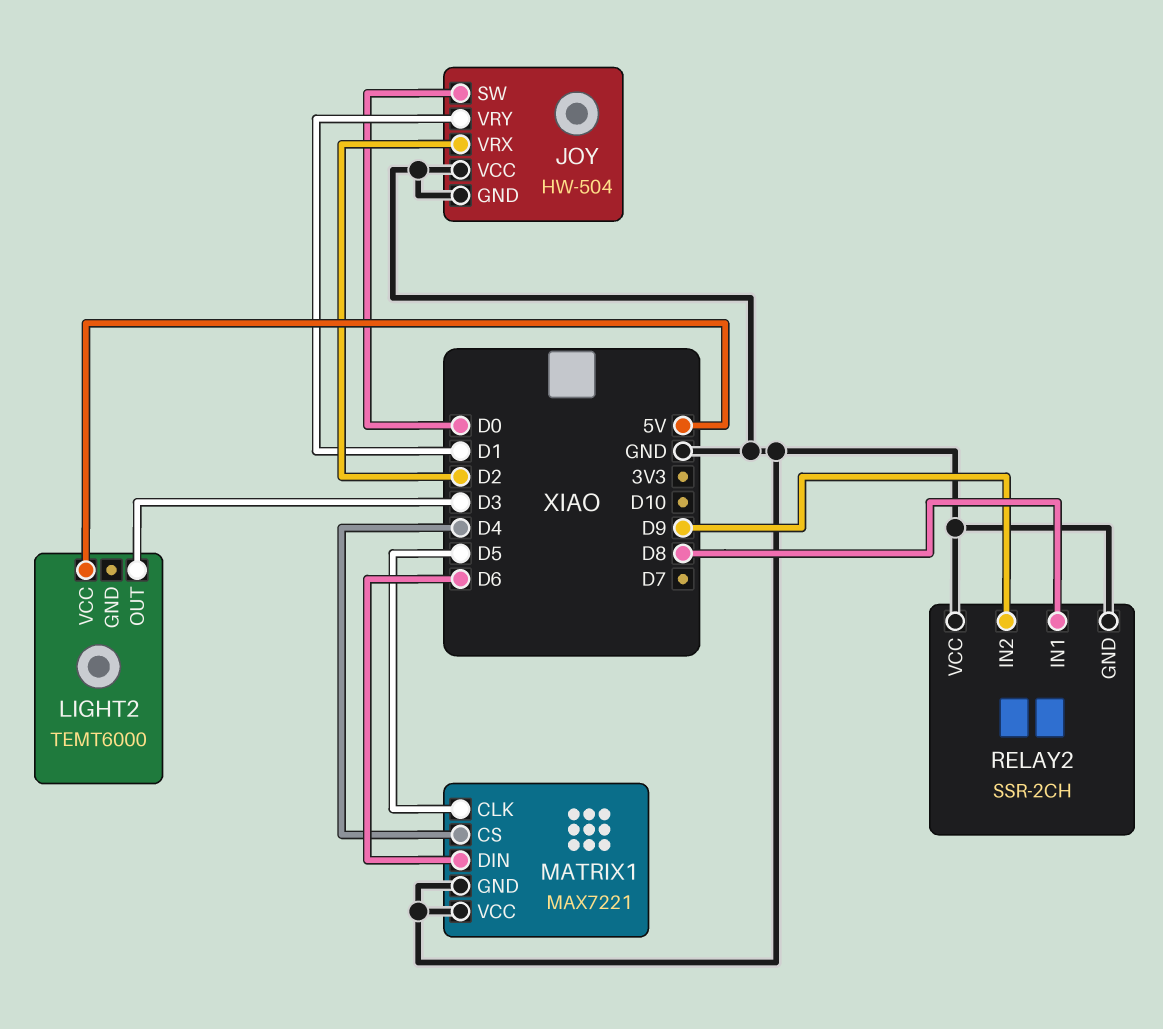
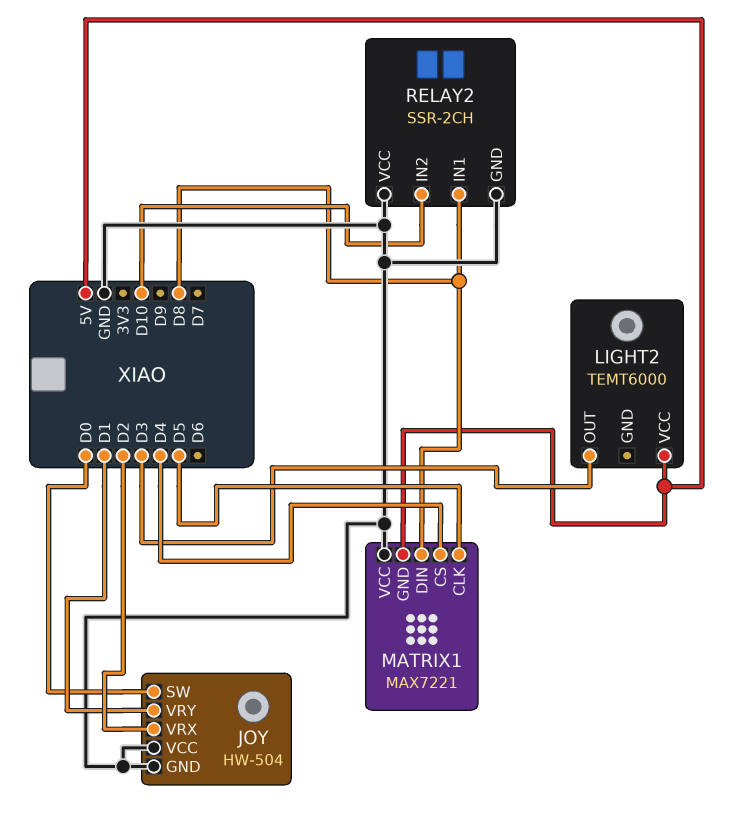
MATRIX1 pin DIN: D6 -> D8
MATRIX1 pin GND: GND -> 5V
RELAY2 pin IN2: D9 -> D10

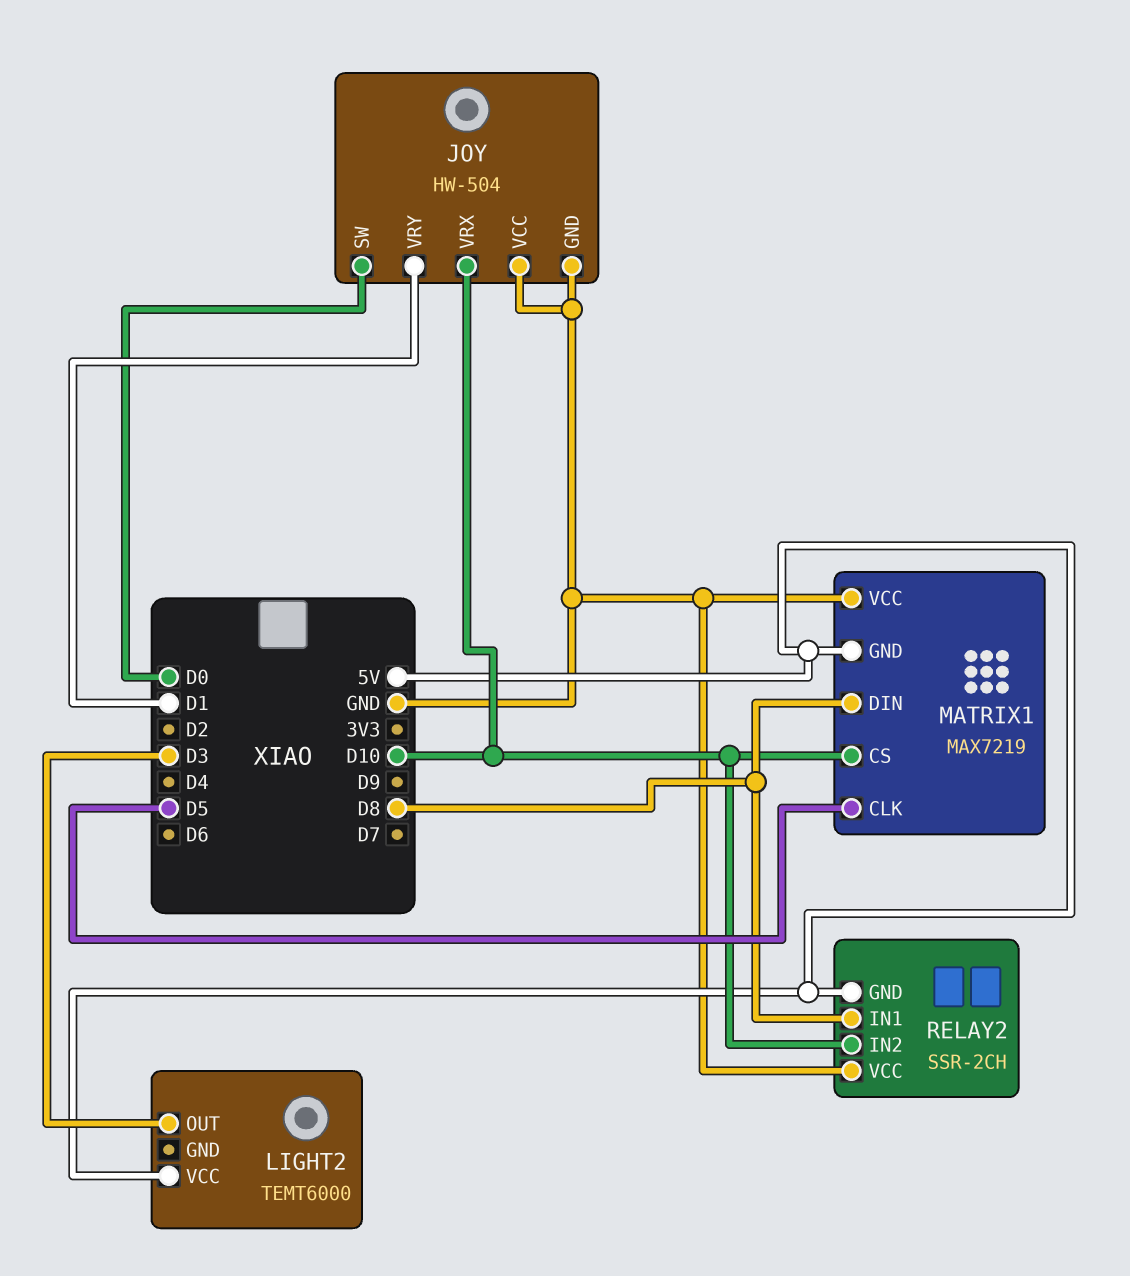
JOY pin VRX: D2 -> D10
MATRIX1: MAX7221 -> MAX7219
MATRIX1 pin CS: D4 -> D10
RELAY2 pin GND: GND -> 5V

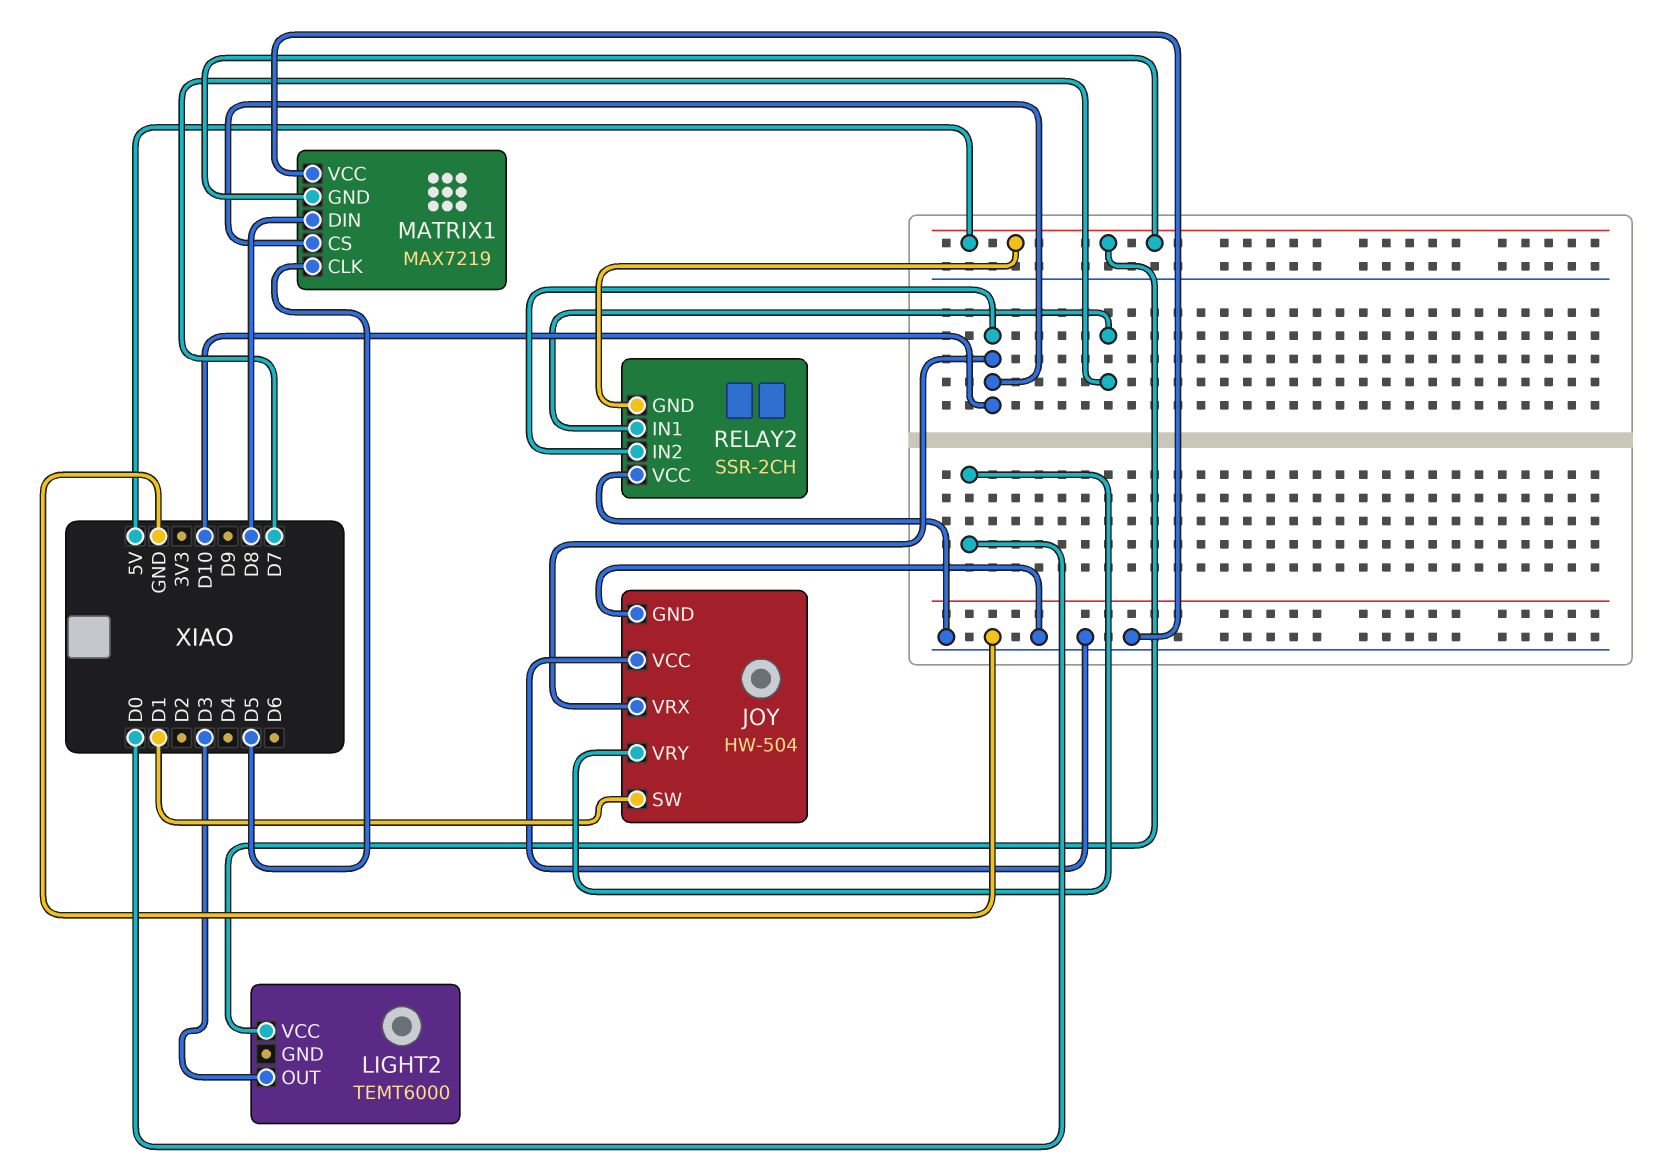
JOY pin SW: D0 -> D1
JOY pin VRY: D1 -> D0
RELAY2 pin IN1: D8 -> D7

